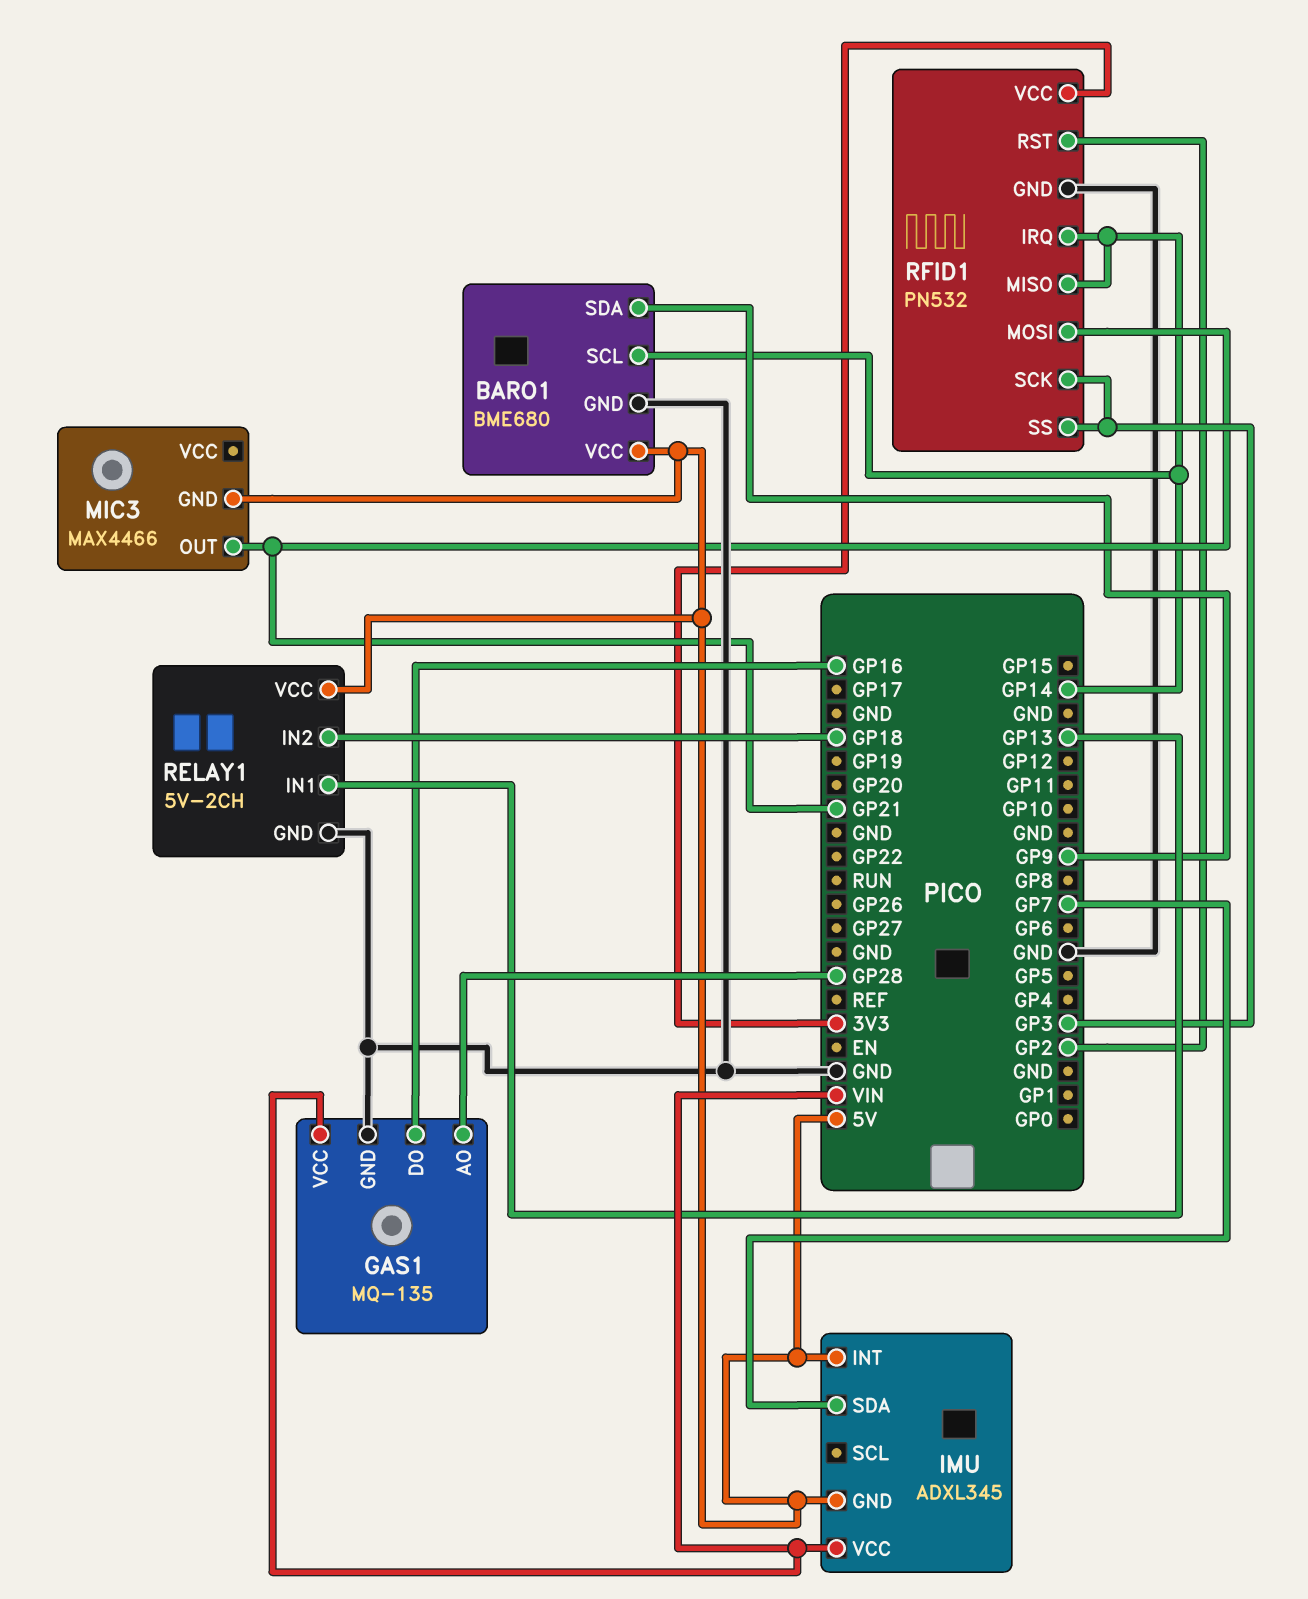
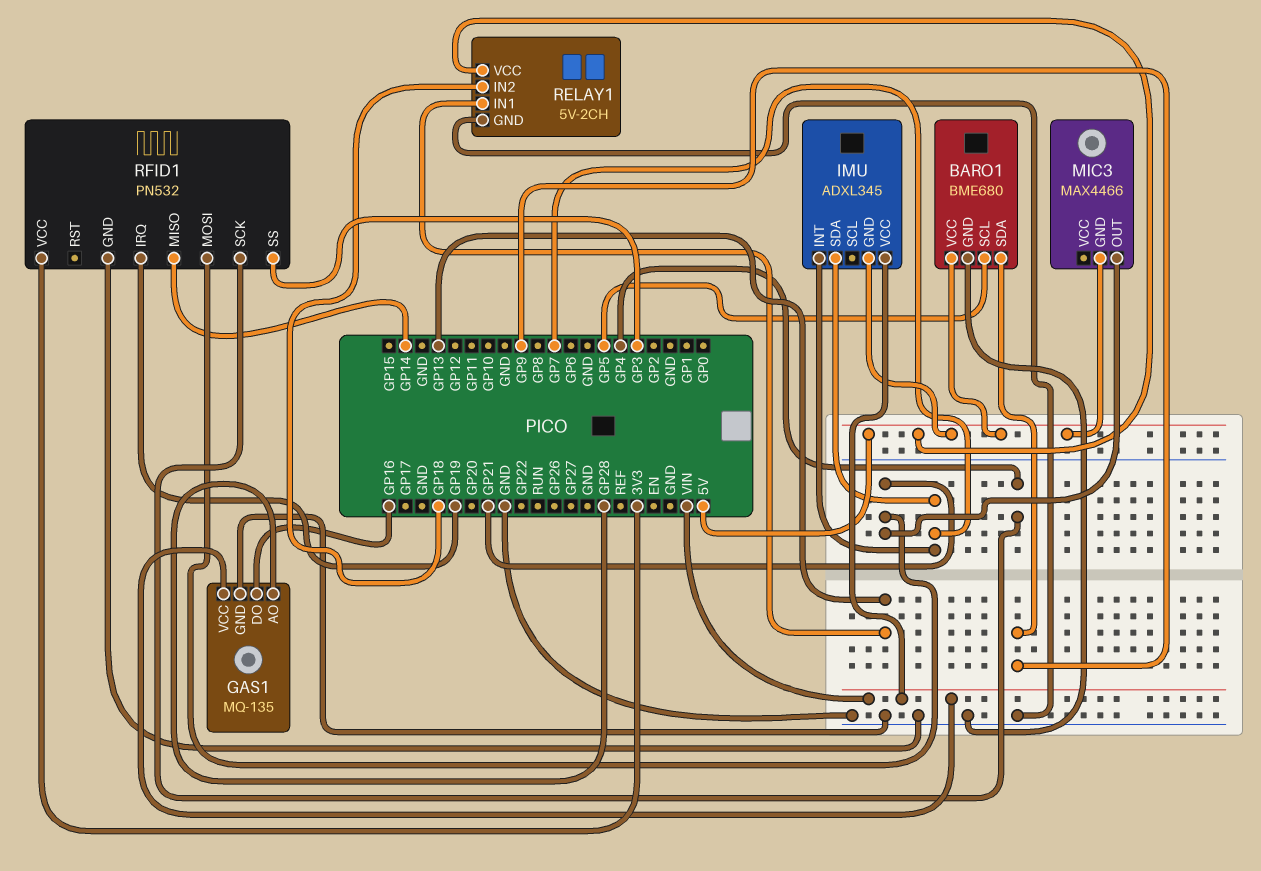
BARO1 pin SCL: GP14 -> GP5
IMU pin INT: 5V -> GP7
RFID1 pin IRQ: GP14 -> GP19
RFID1 pin RST: GP2 -> none
RFID1 pin SCK: GP3 -> GP4

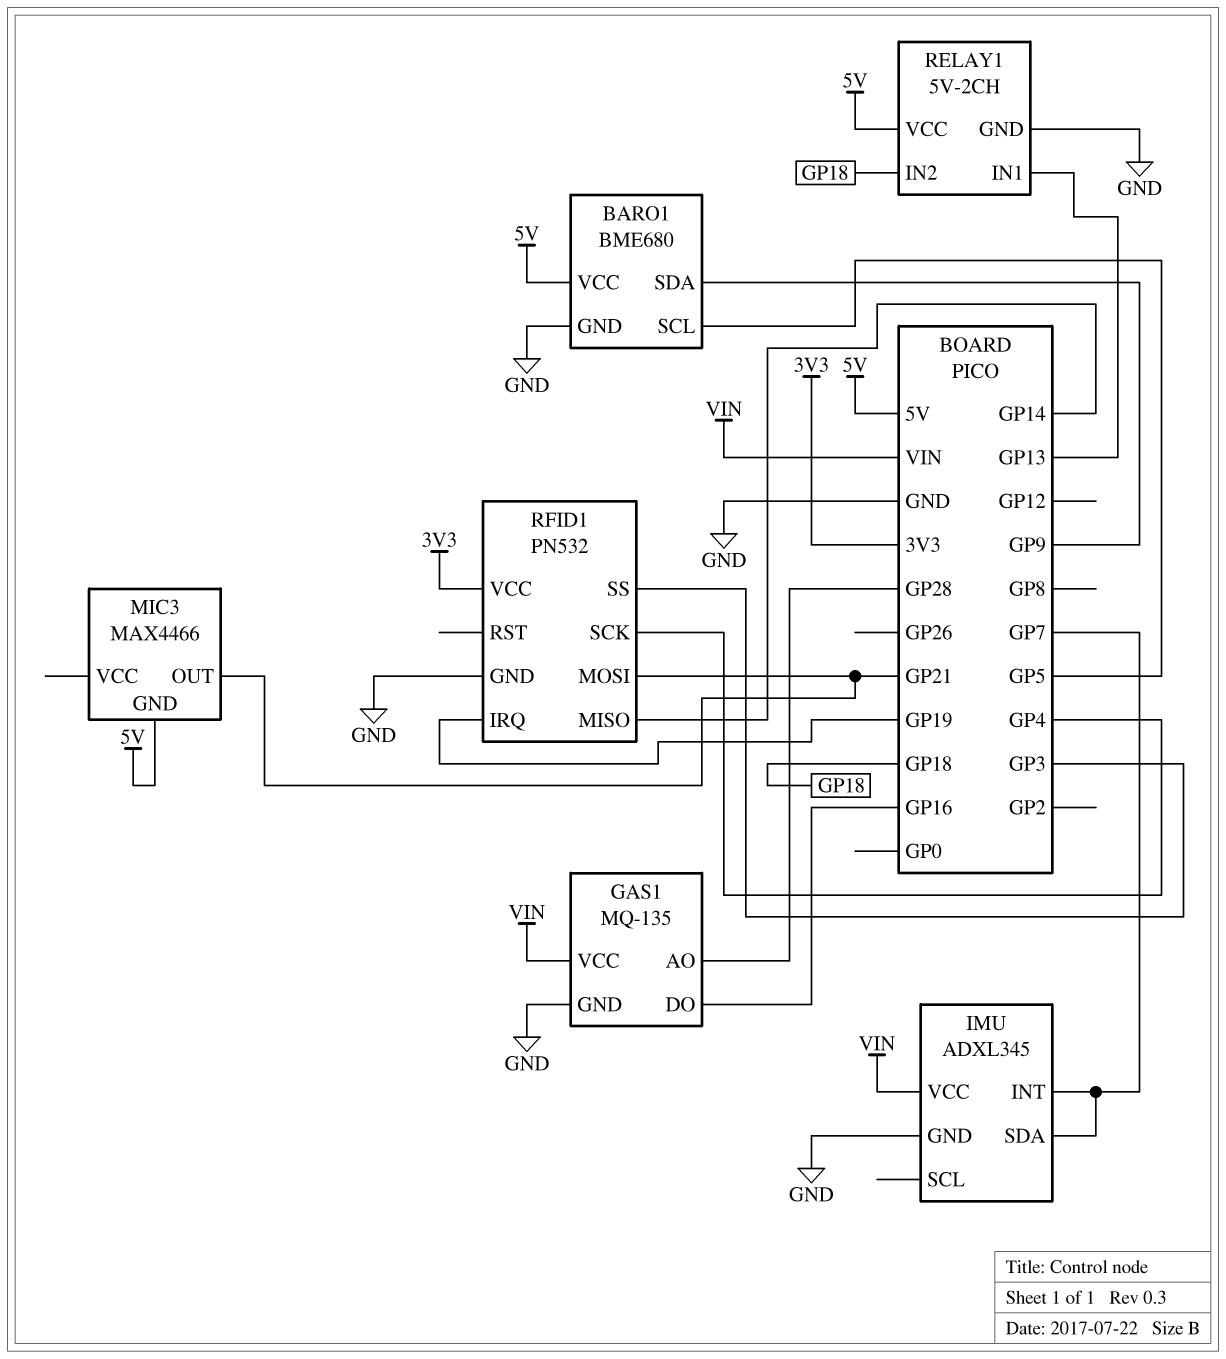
IMU pin GND: 5V -> GND

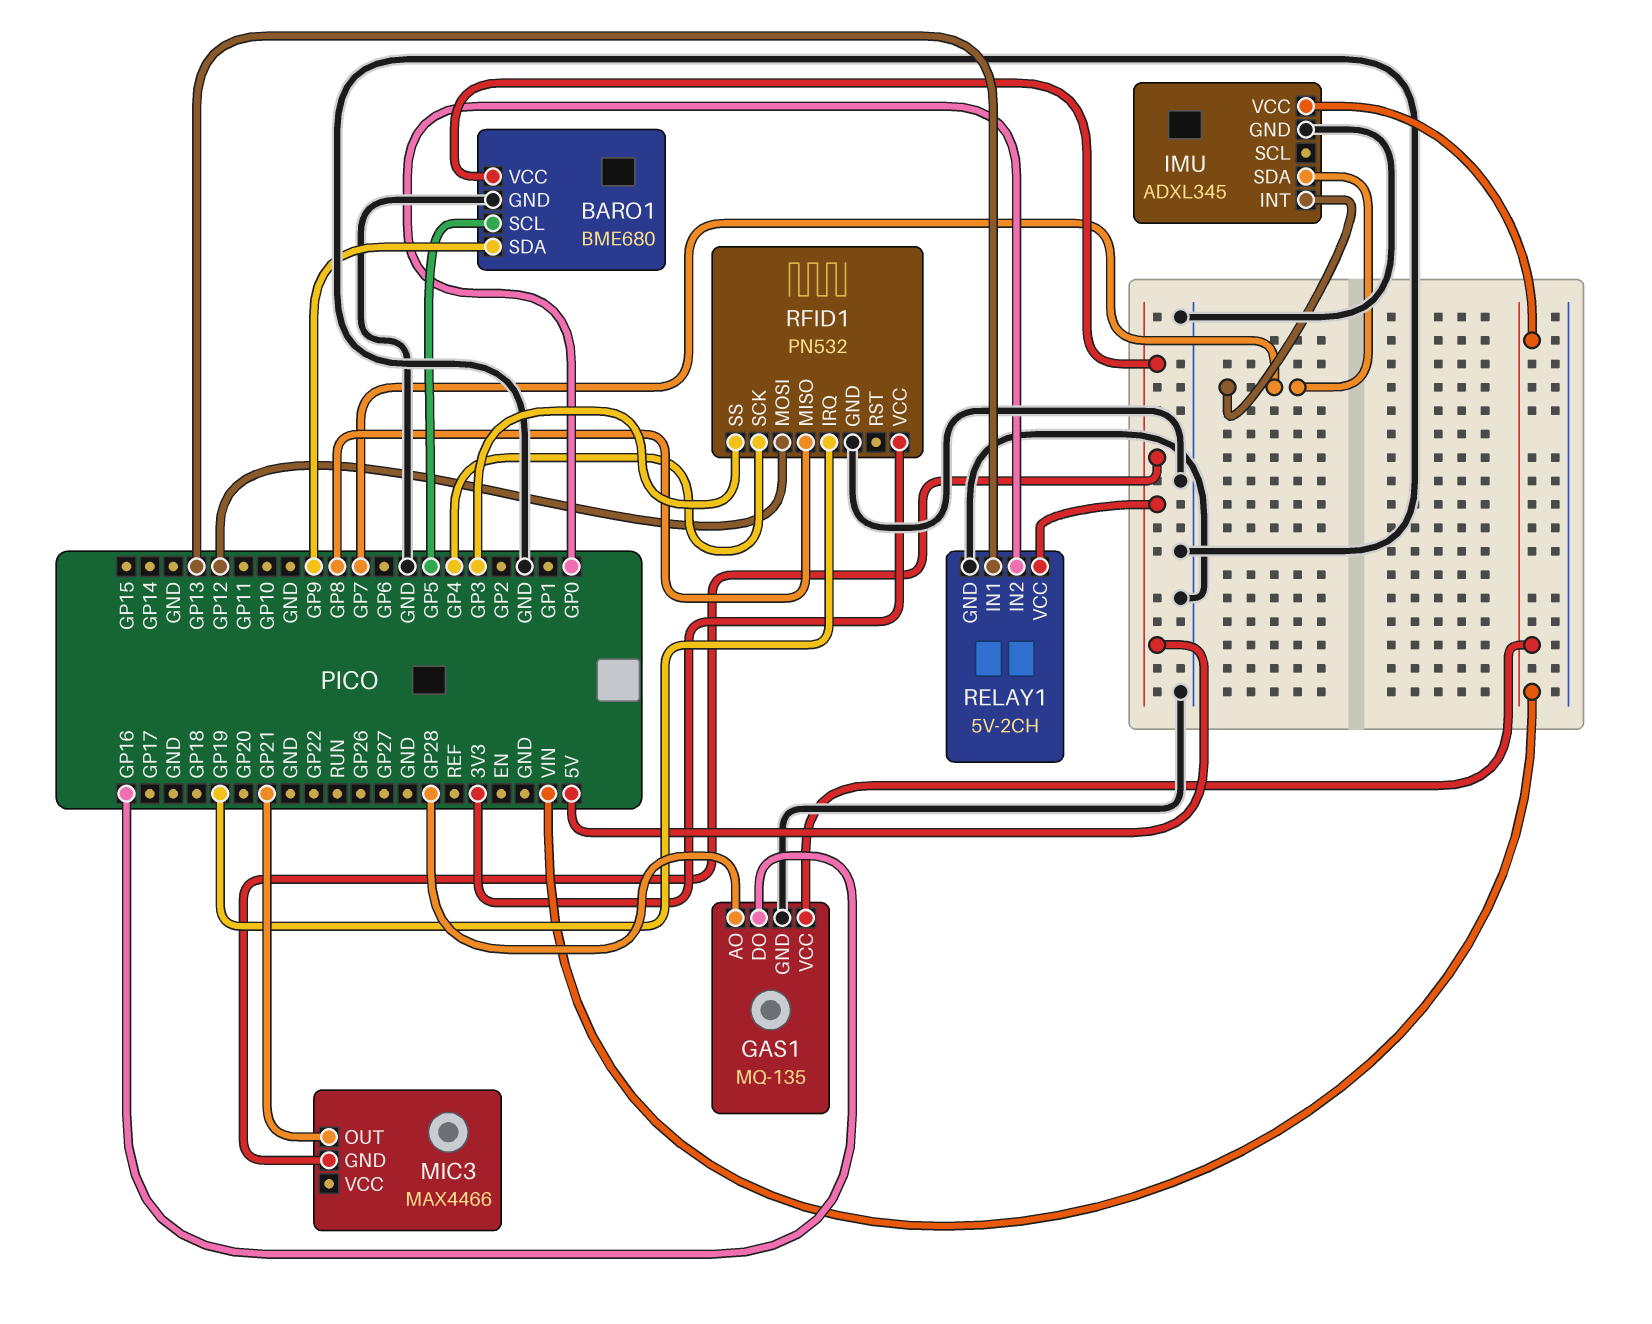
RELAY1 pin IN2: GP18 -> GP0
RFID1 pin MISO: GP14 -> GP8
RFID1 pin MOSI: GP21 -> GP12

